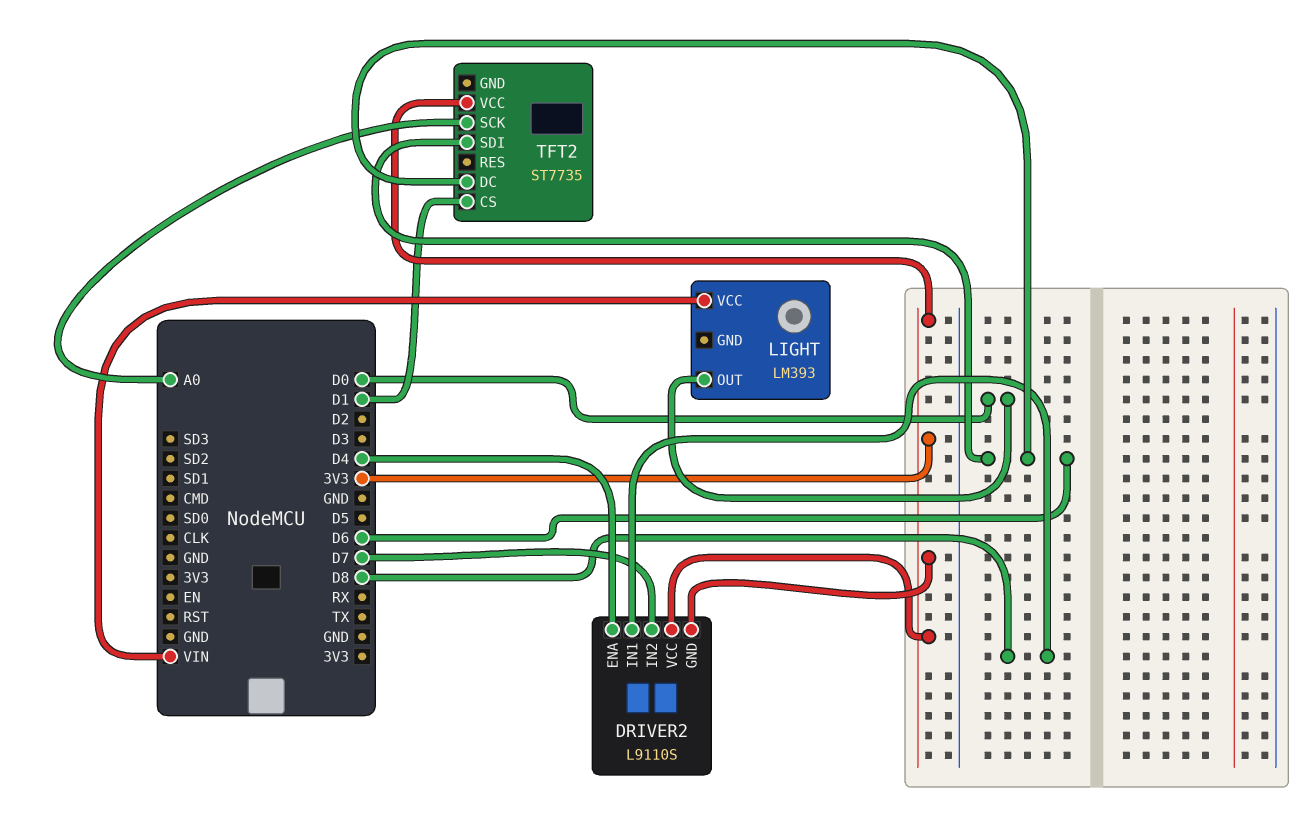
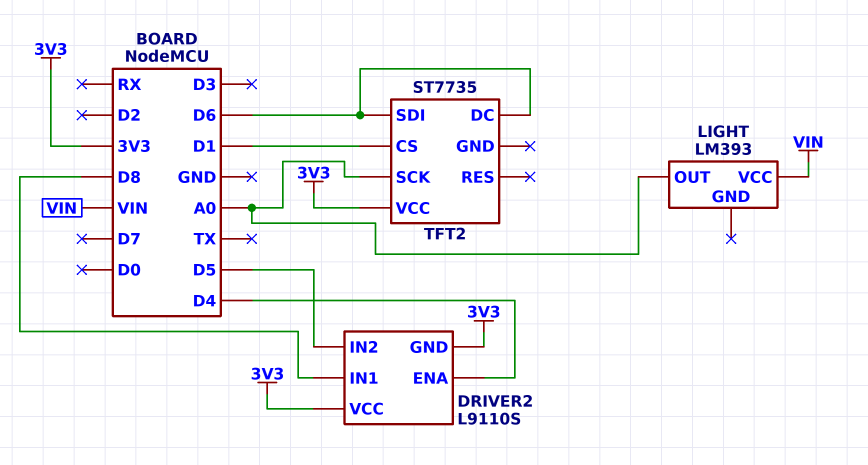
DRIVER2 pin IN2: D7 -> D5
LIGHT pin OUT: D0 -> A0

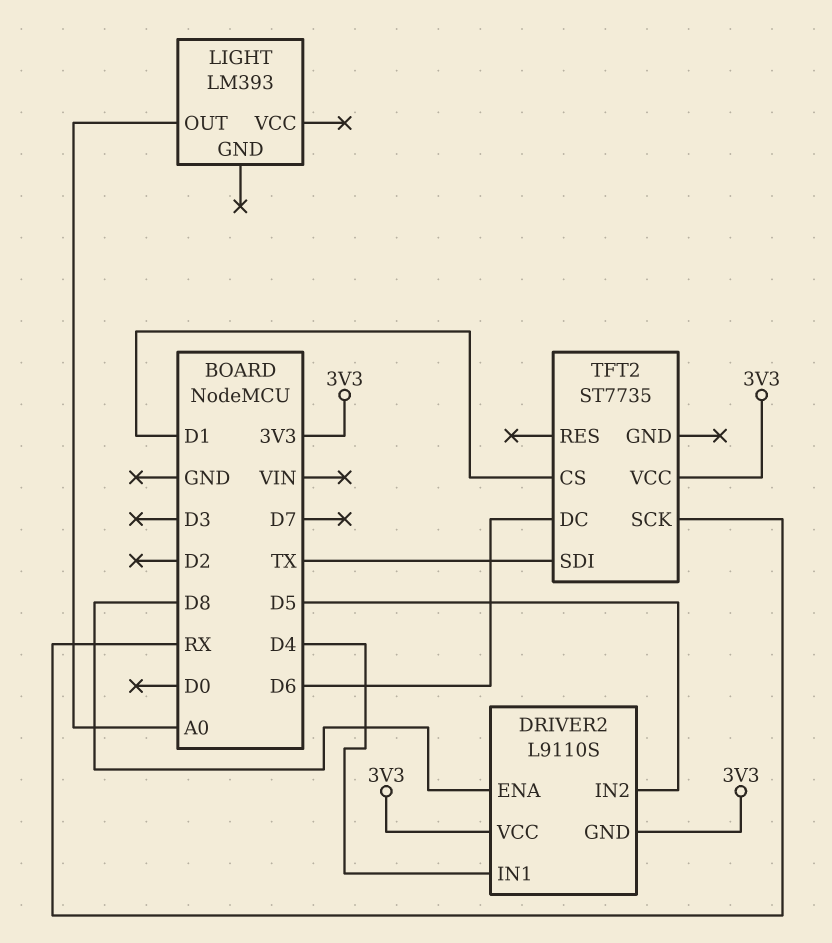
DRIVER2 pin ENA: D4 -> D8
DRIVER2 pin IN1: D8 -> D4
LIGHT pin VCC: VIN -> none
TFT2 pin SCK: A0 -> RX
TFT2 pin SDI: D6 -> TX

